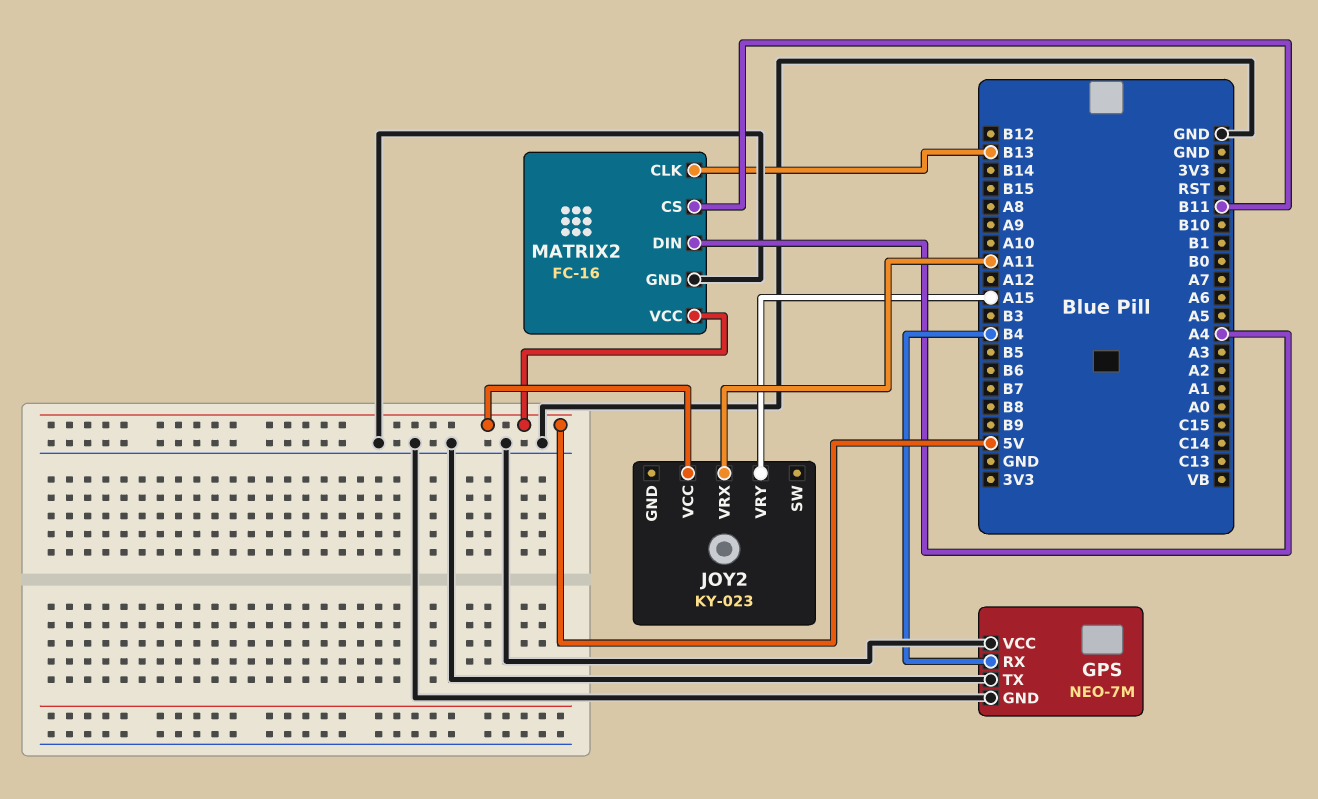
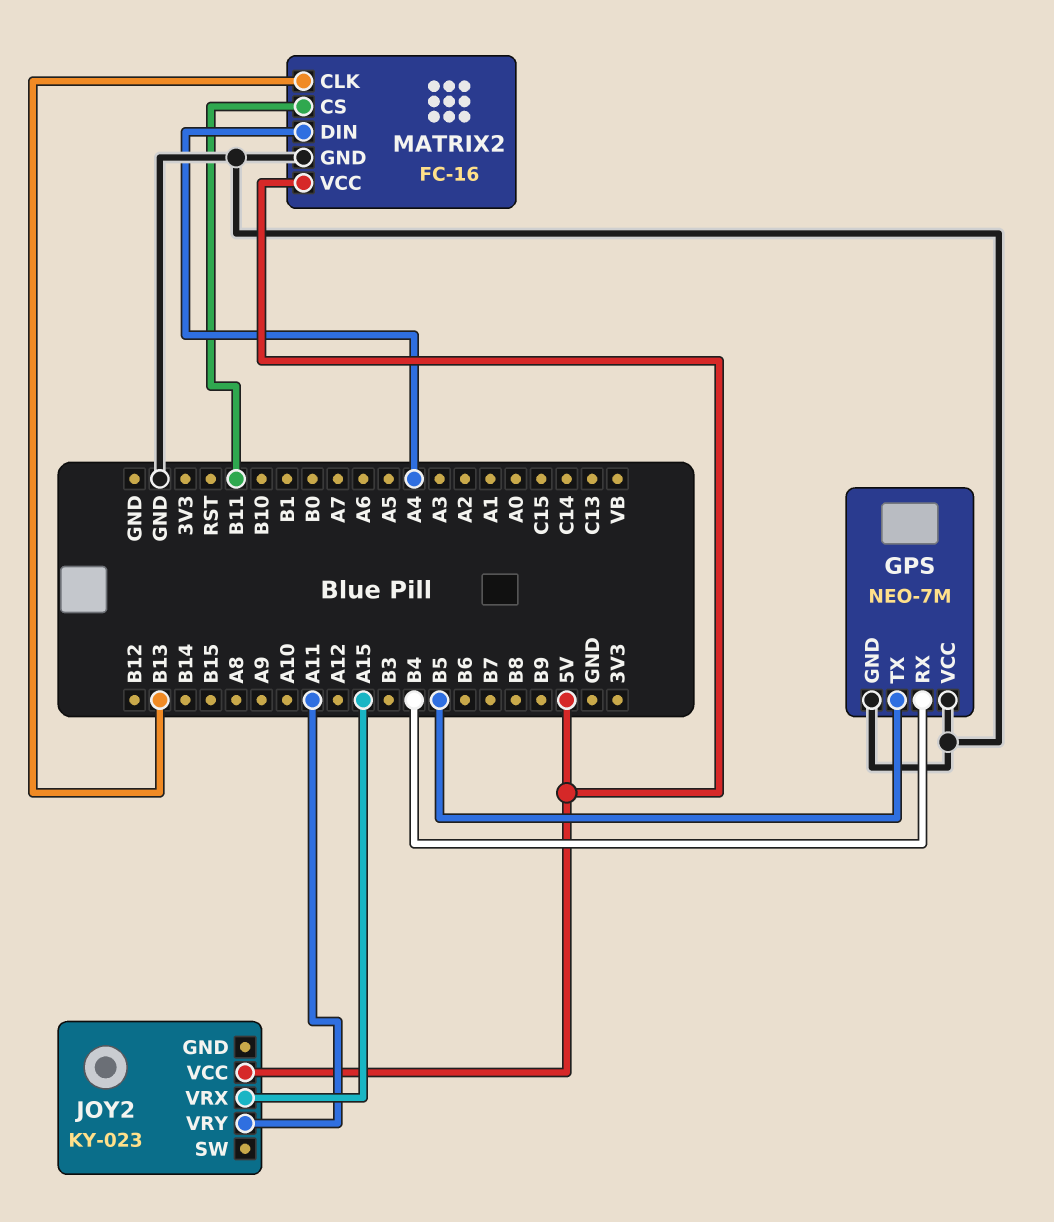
GPS pin TX: GND -> B5
JOY2 pin VRX: A11 -> A15
JOY2 pin VRY: A15 -> A11

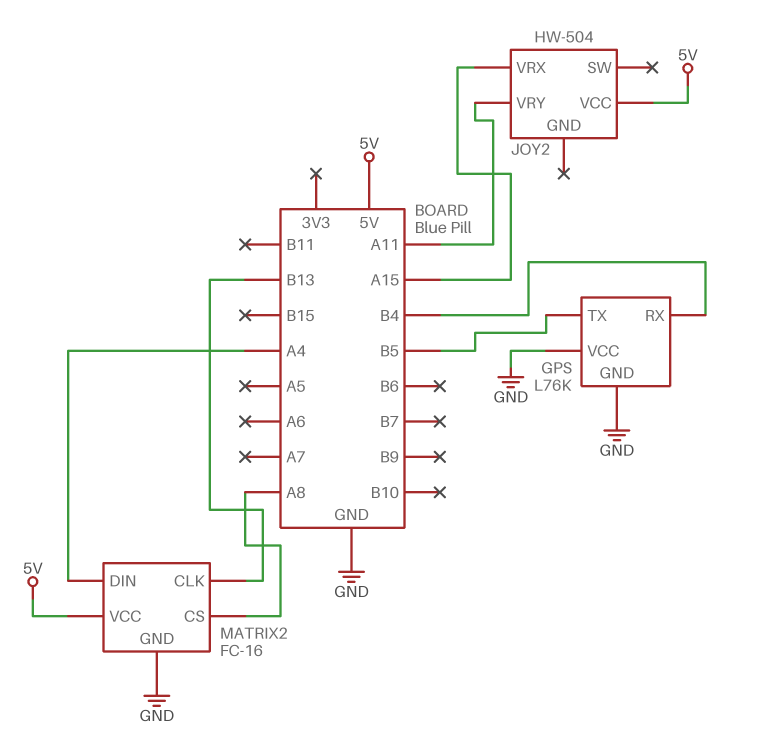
GPS: NEO-7M -> L76K
JOY2: KY-023 -> HW-504
MATRIX2 pin CS: B11 -> A8

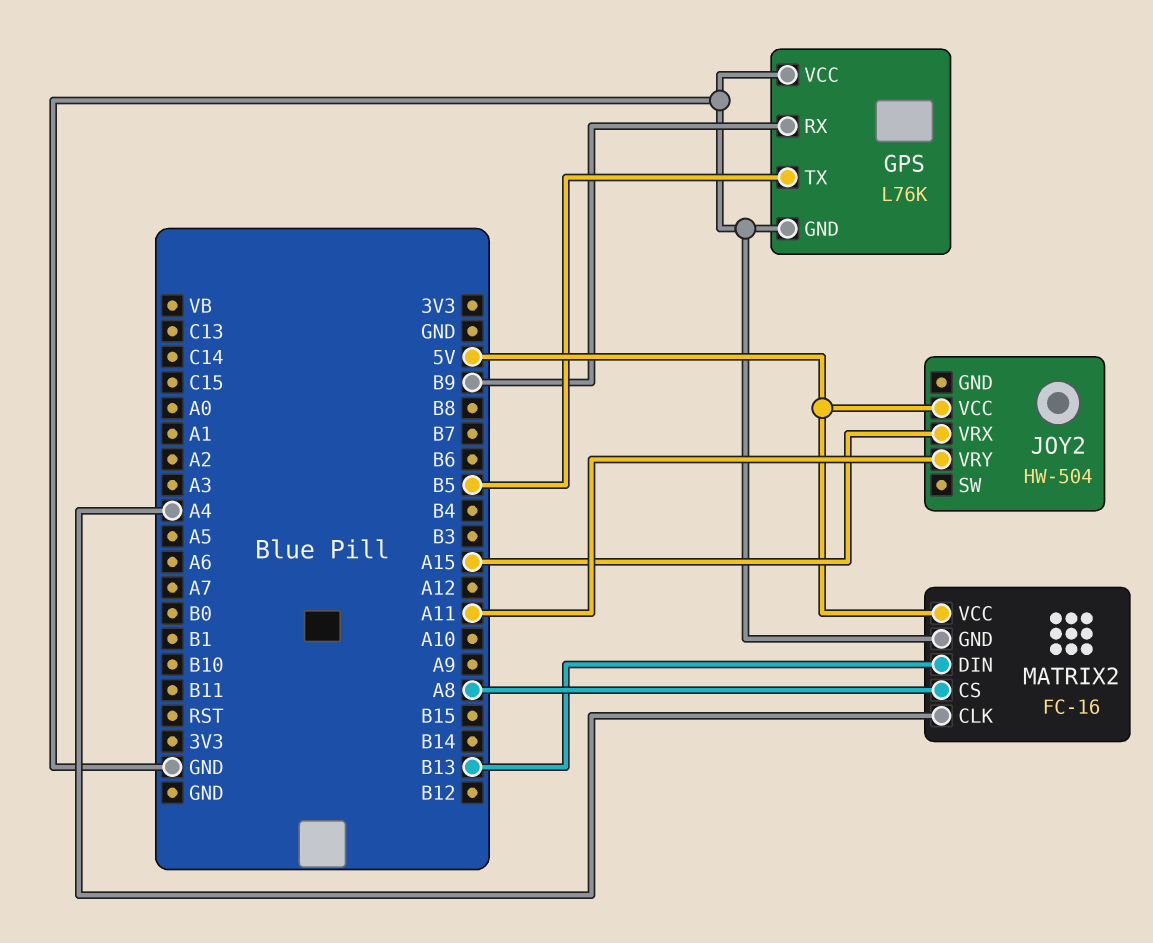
GPS pin RX: B4 -> B9
MATRIX2 pin CLK: B13 -> A4
MATRIX2 pin DIN: A4 -> B13

